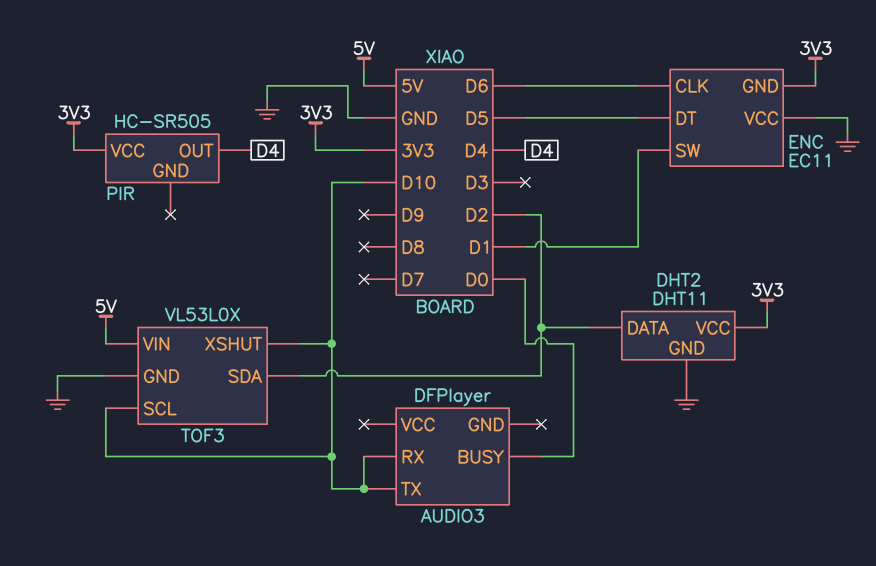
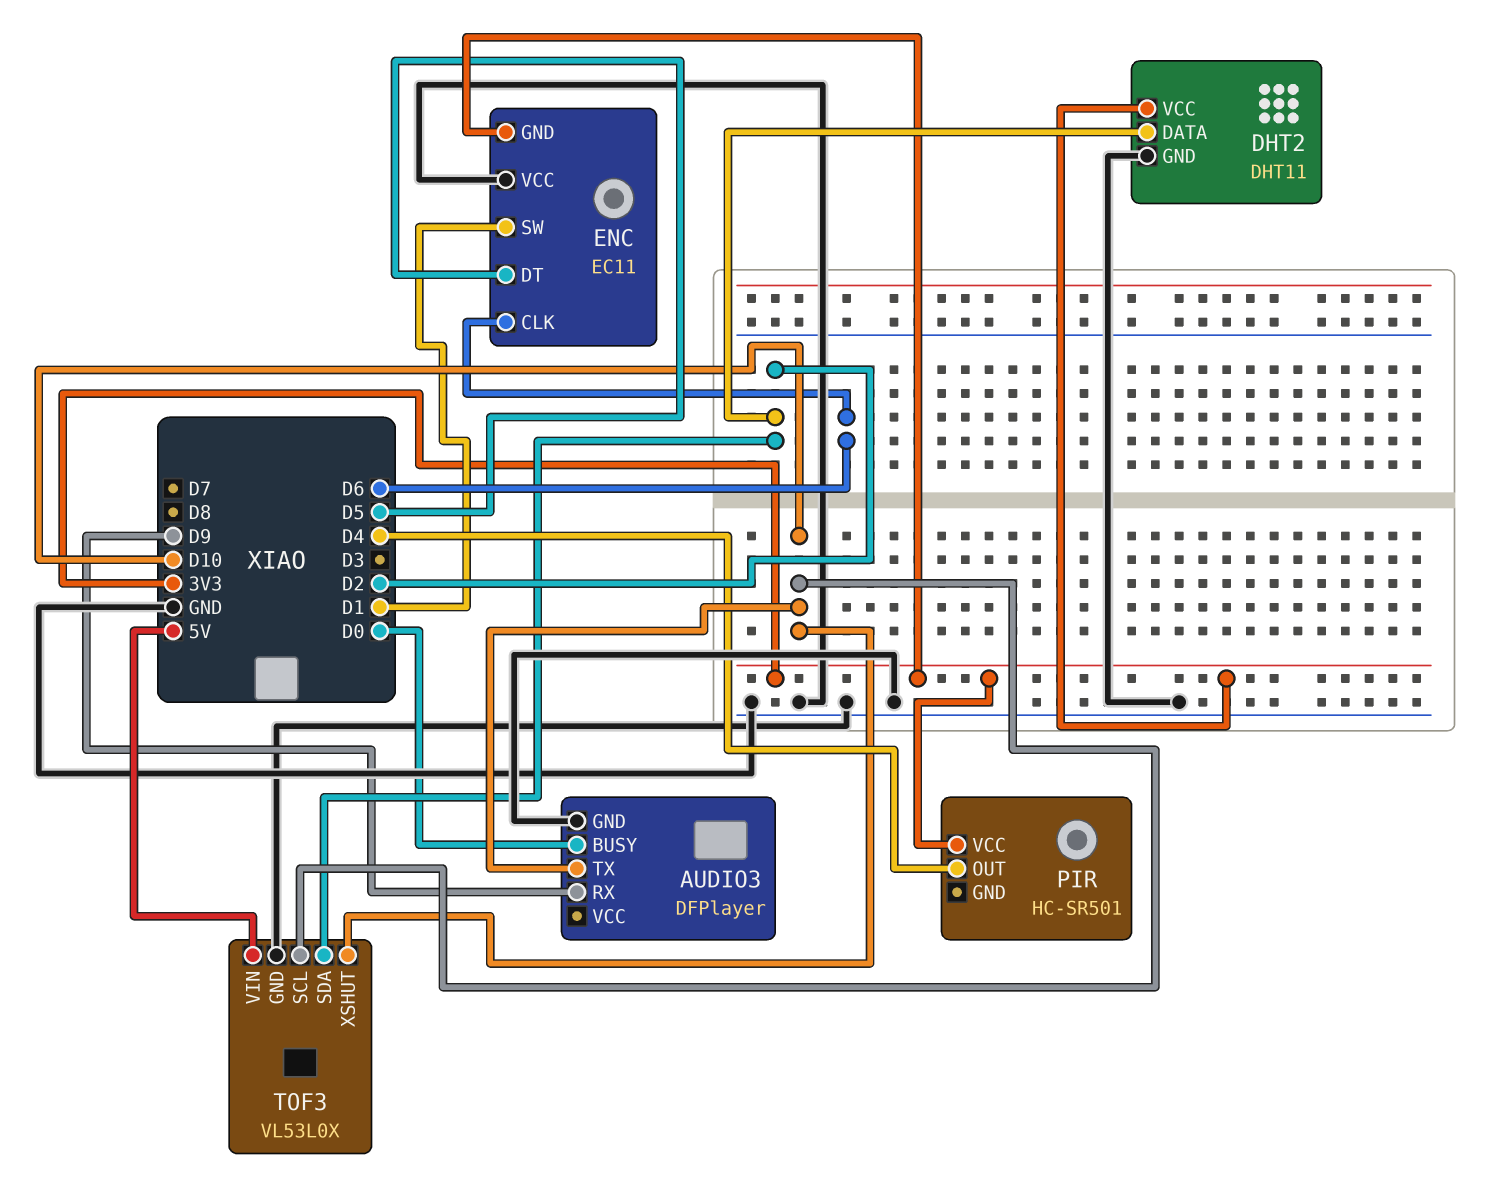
AUDIO3 pin GND: none -> GND
AUDIO3 pin RX: D10 -> D9
PIR: HC-SR505 -> HC-SR501

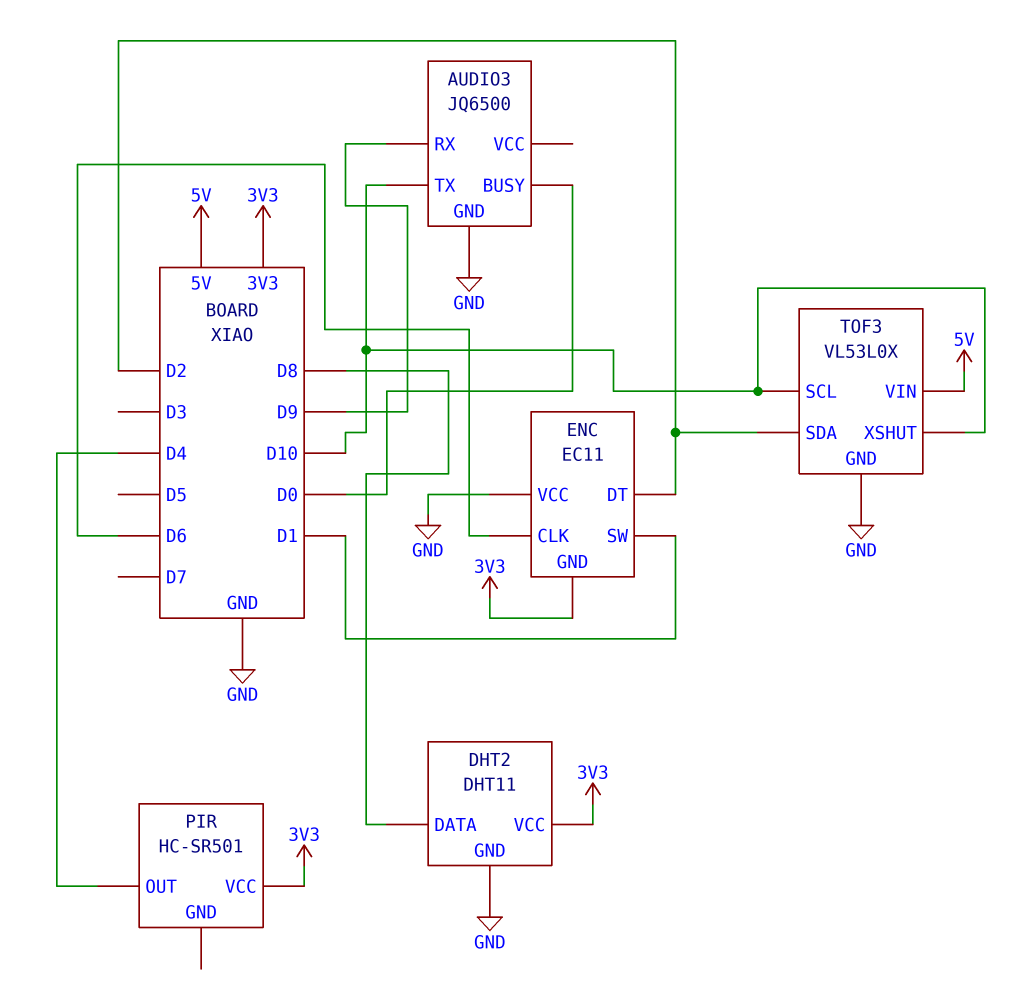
AUDIO3: DFPlayer -> JQ6500
DHT2 pin DATA: D2 -> D8
ENC pin DT: D5 -> D2

